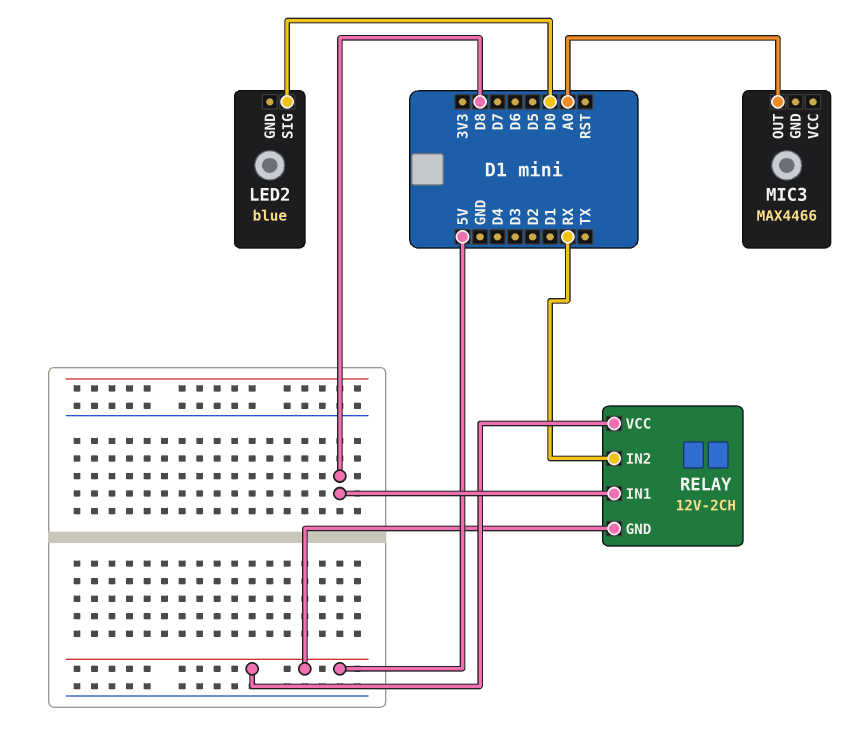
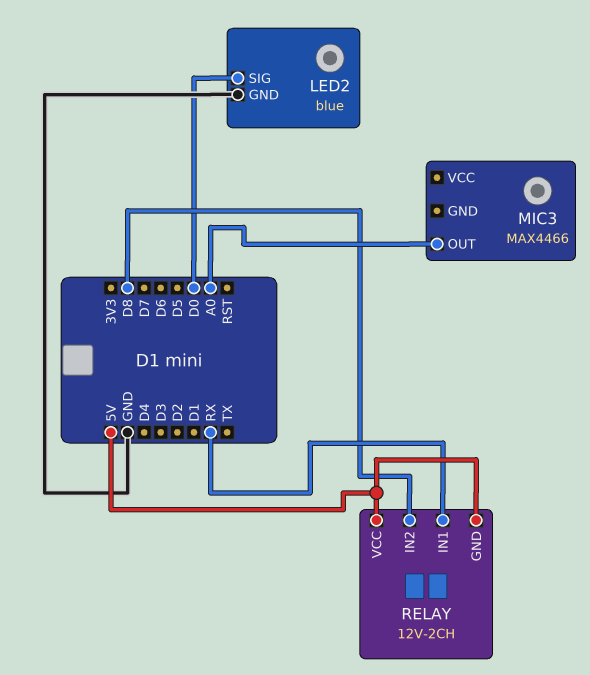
LED2 pin GND: none -> GND
RELAY pin IN1: D8 -> RX
RELAY pin IN2: RX -> D8

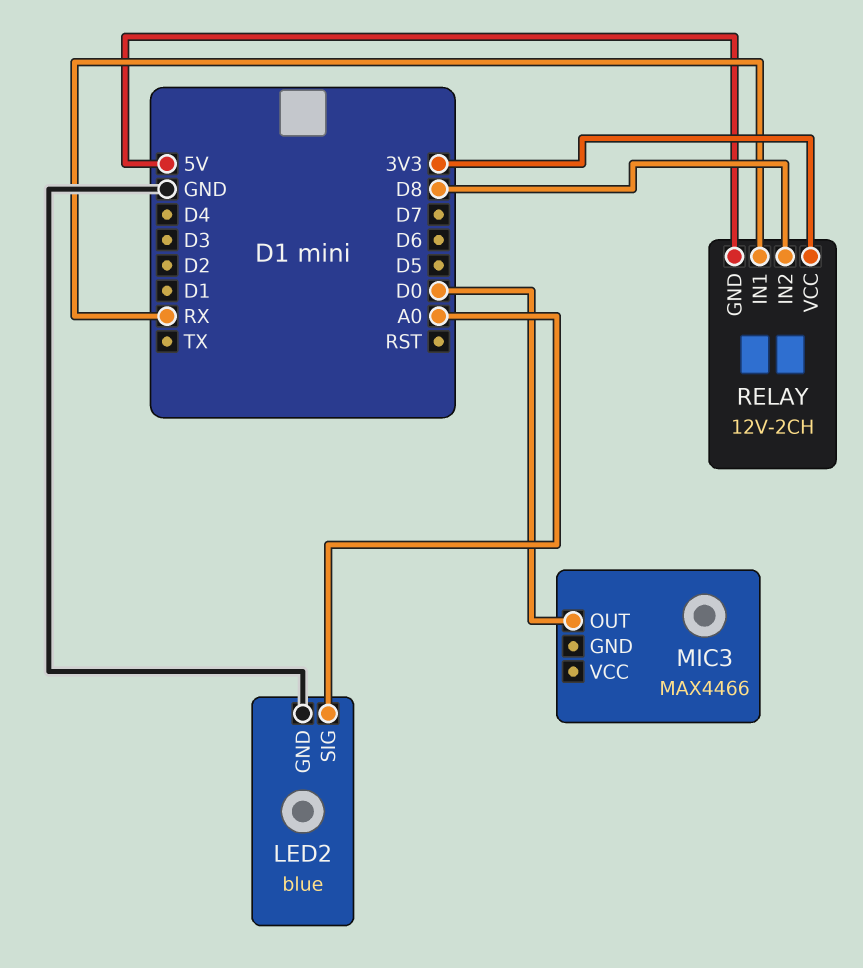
LED2 pin SIG: D0 -> A0
MIC3 pin OUT: A0 -> D0
RELAY pin VCC: 5V -> 3V3

